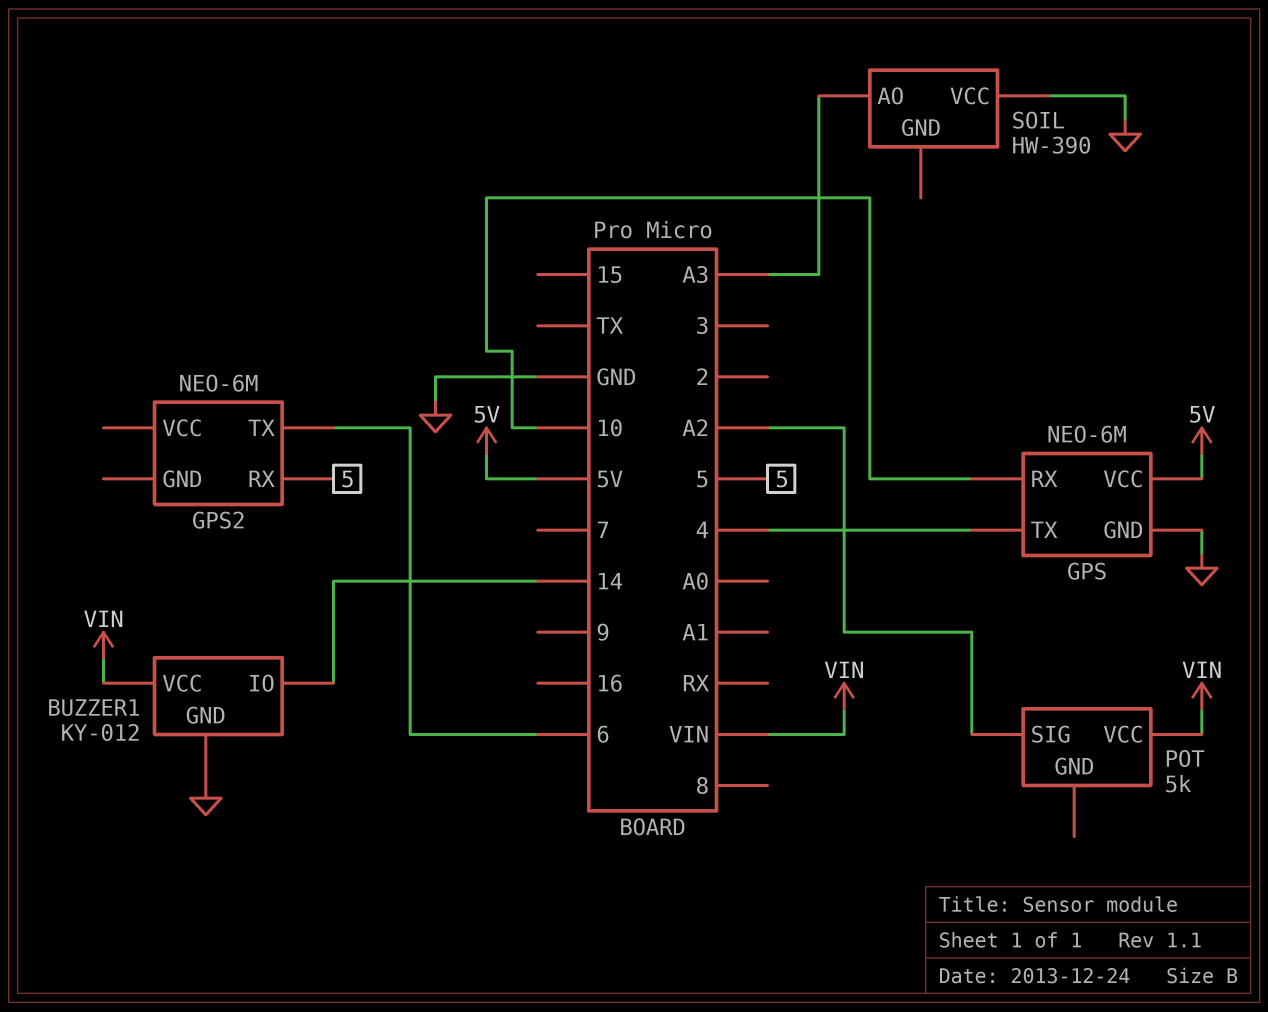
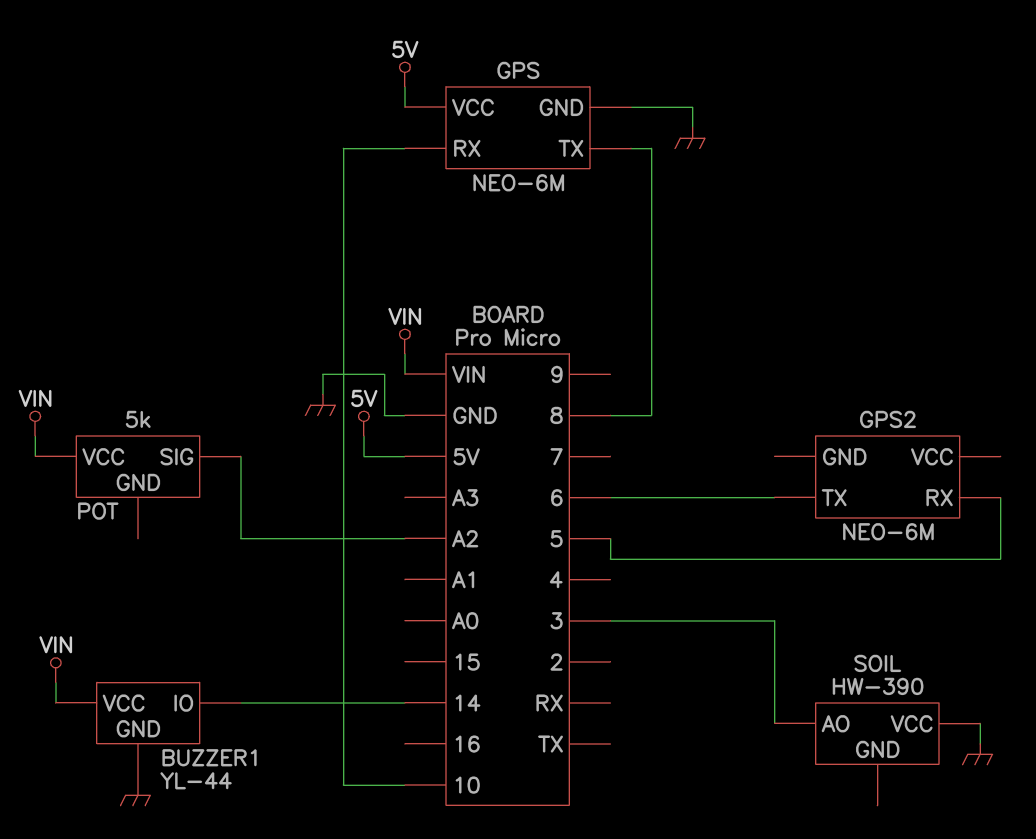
BUZZER1: KY-012 -> YL-44
GPS pin TX: 4 -> 8
SOIL pin AO: A3 -> 3

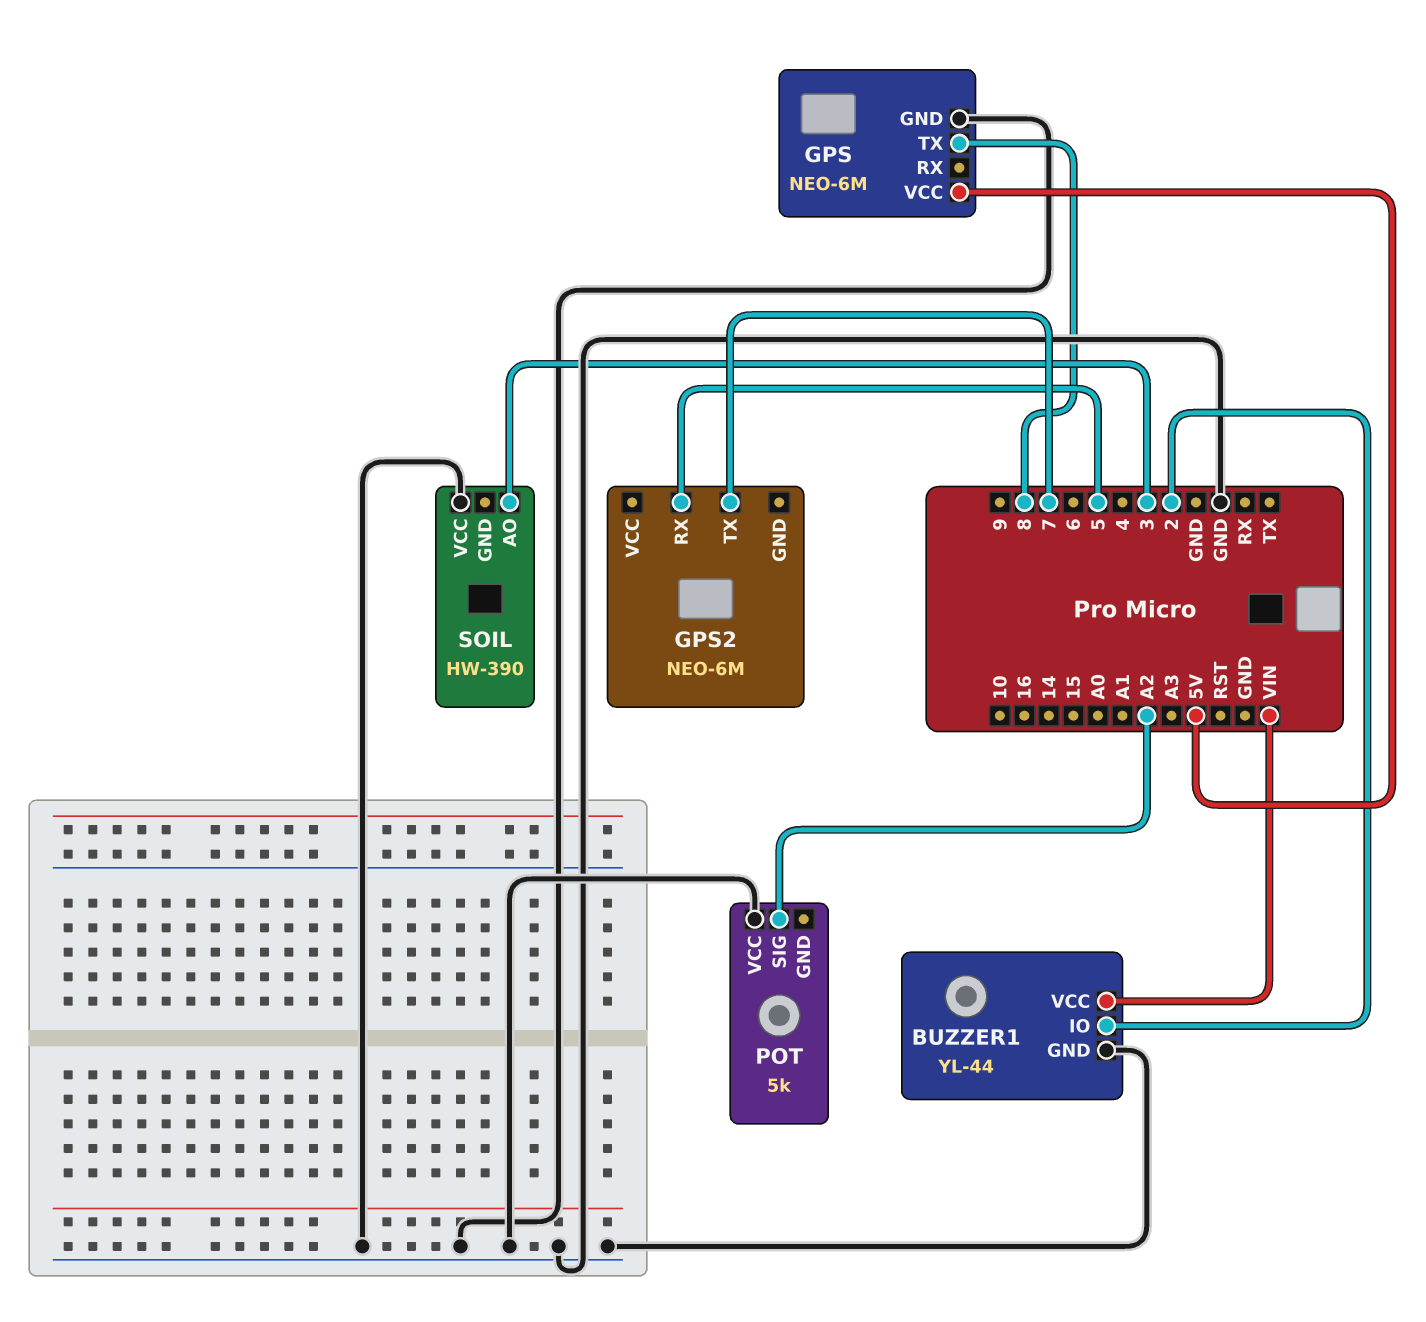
BUZZER1 pin IO: 14 -> 2
GPS pin RX: 10 -> none
GPS2 pin TX: 6 -> 7
POT pin VCC: VIN -> GND

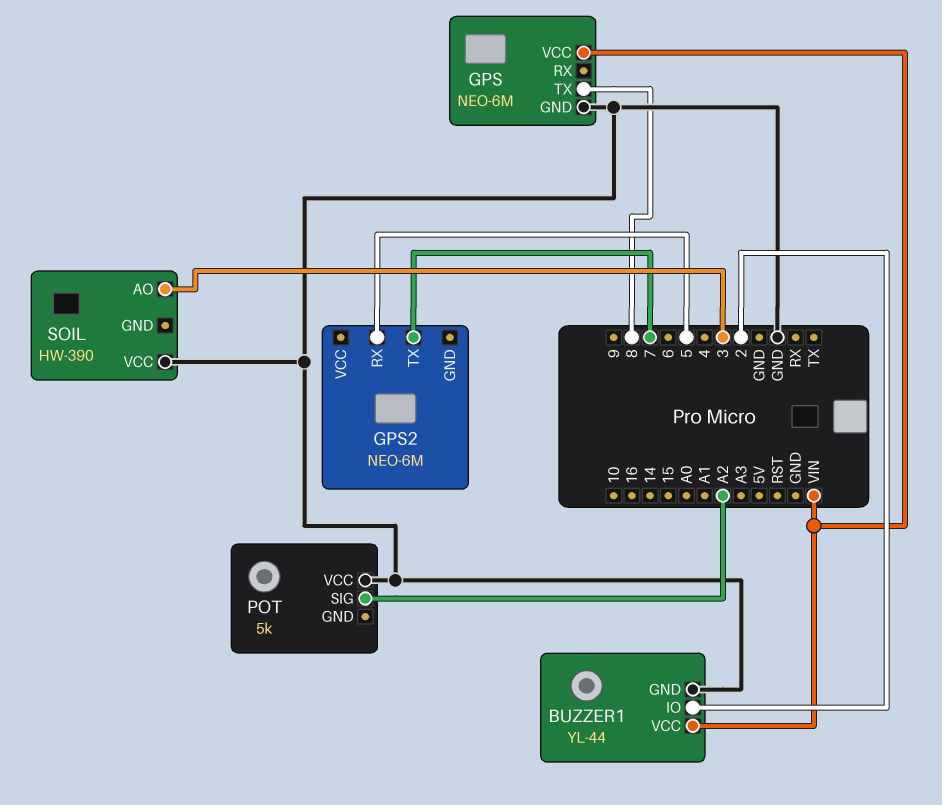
GPS pin VCC: 5V -> VIN

